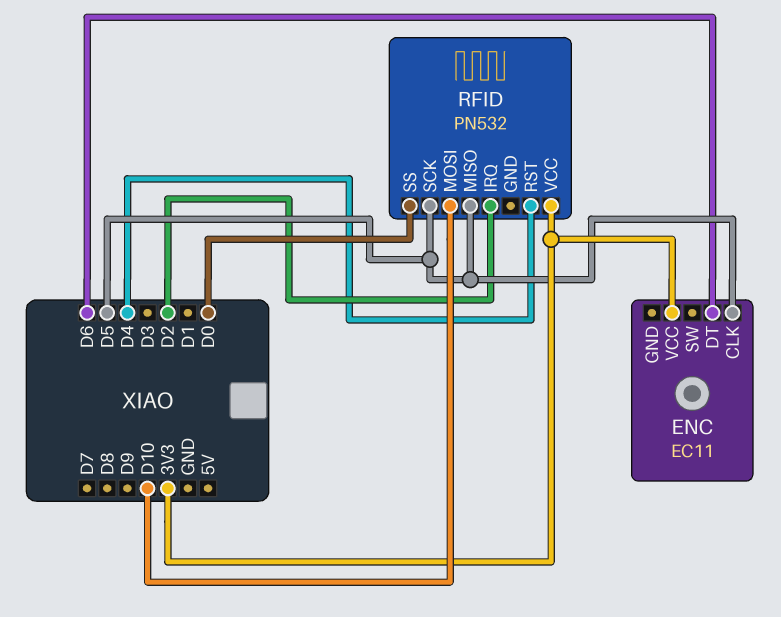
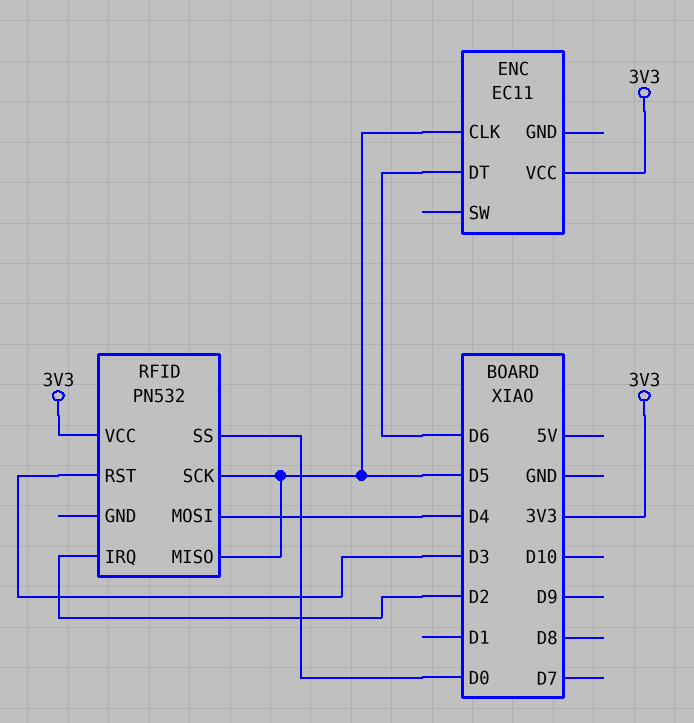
RFID pin MOSI: D10 -> D4
RFID pin RST: D4 -> D3

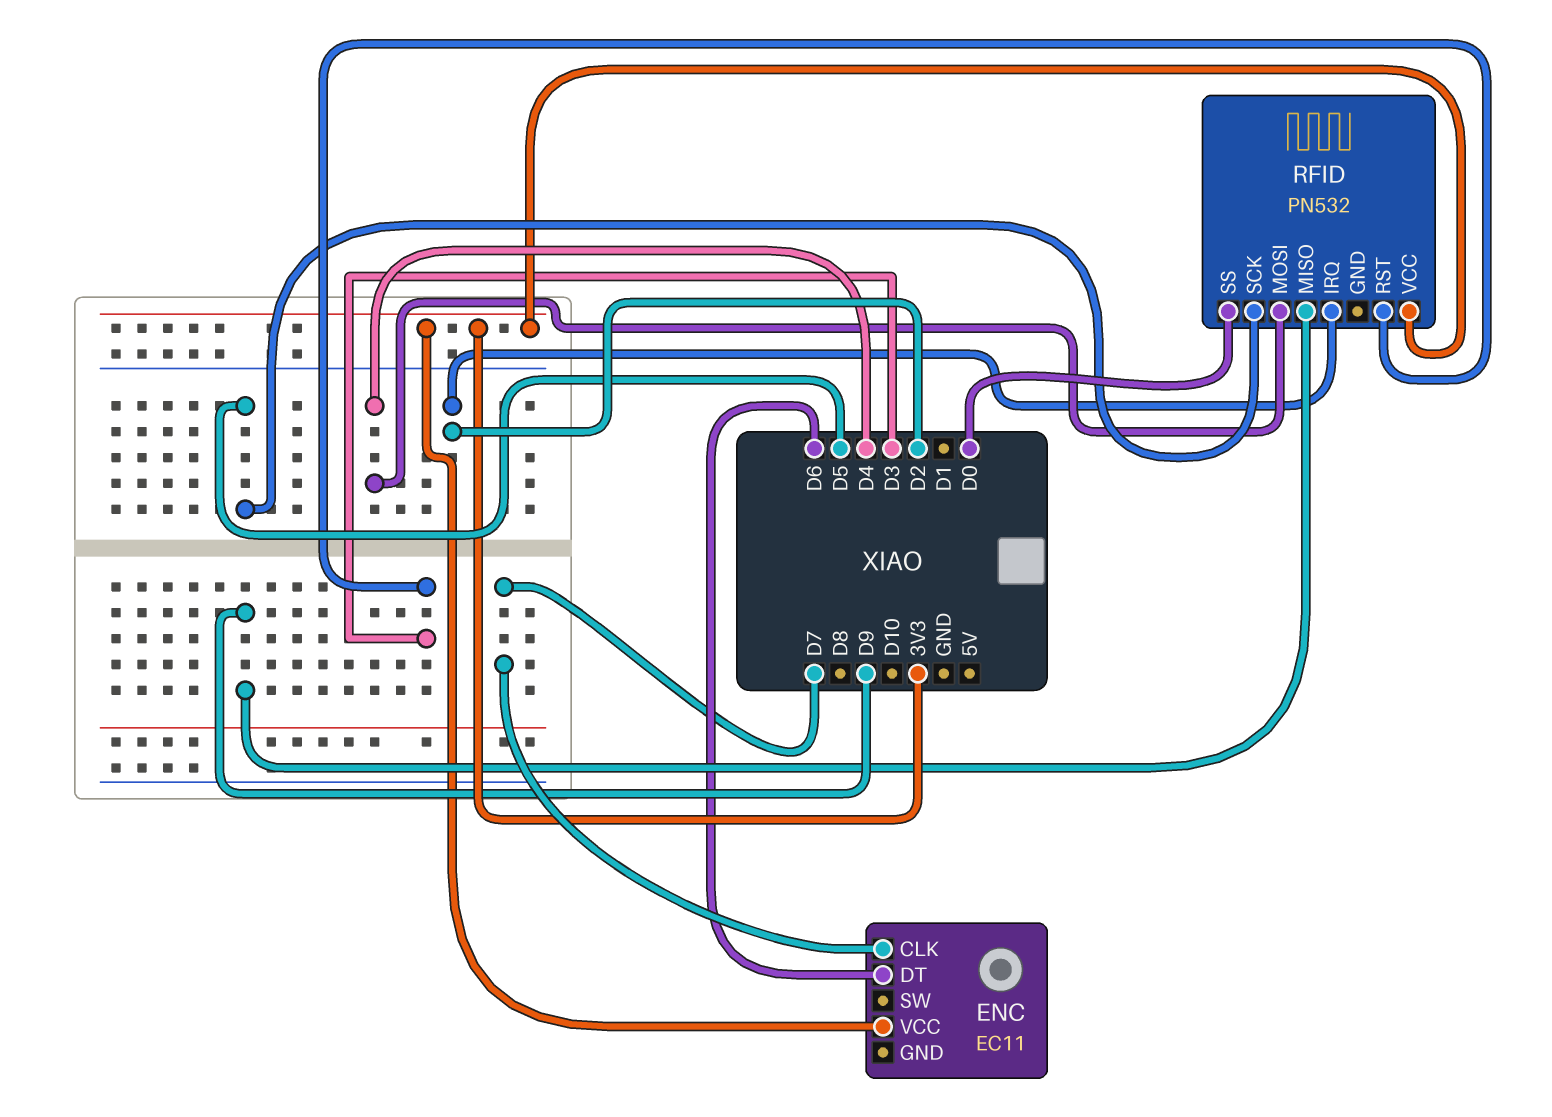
ENC pin CLK: D5 -> D7
RFID pin MISO: D5 -> D9

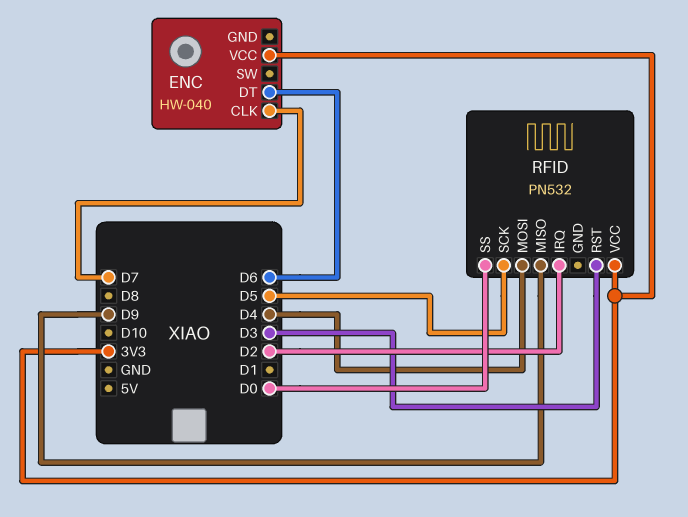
ENC: EC11 -> HW-040

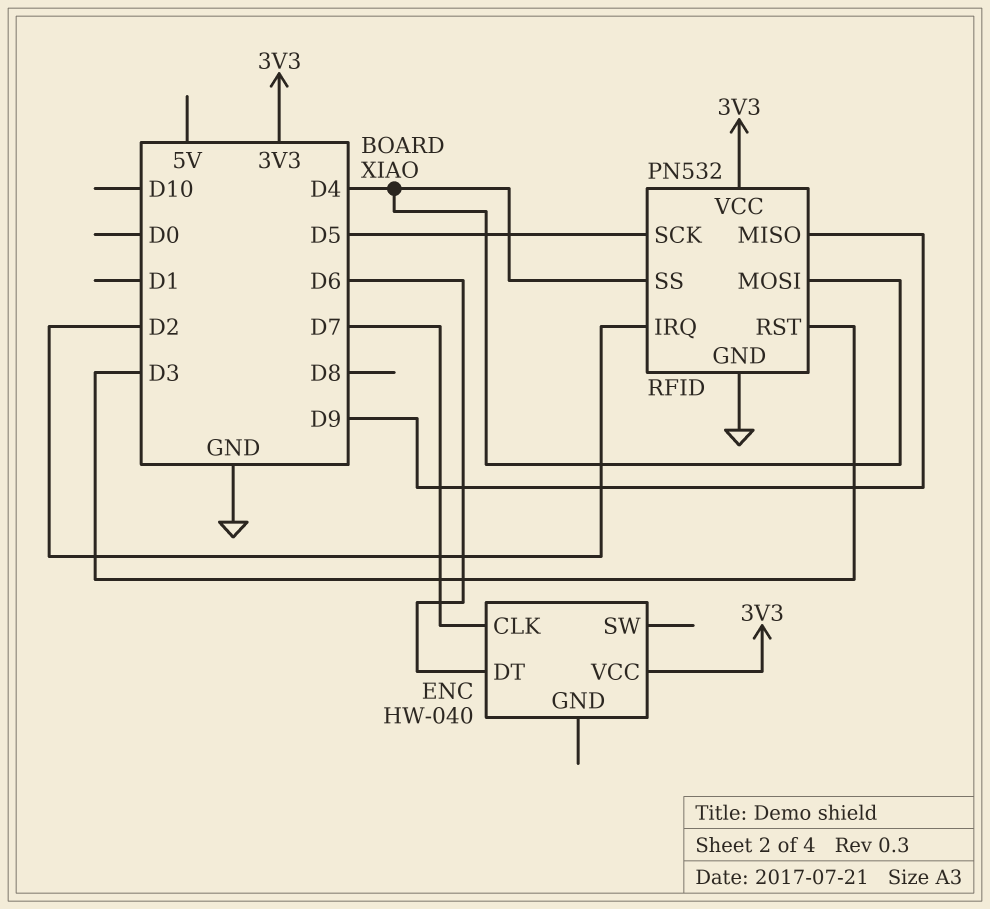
RFID pin GND: none -> GND
RFID pin SS: D0 -> D4

